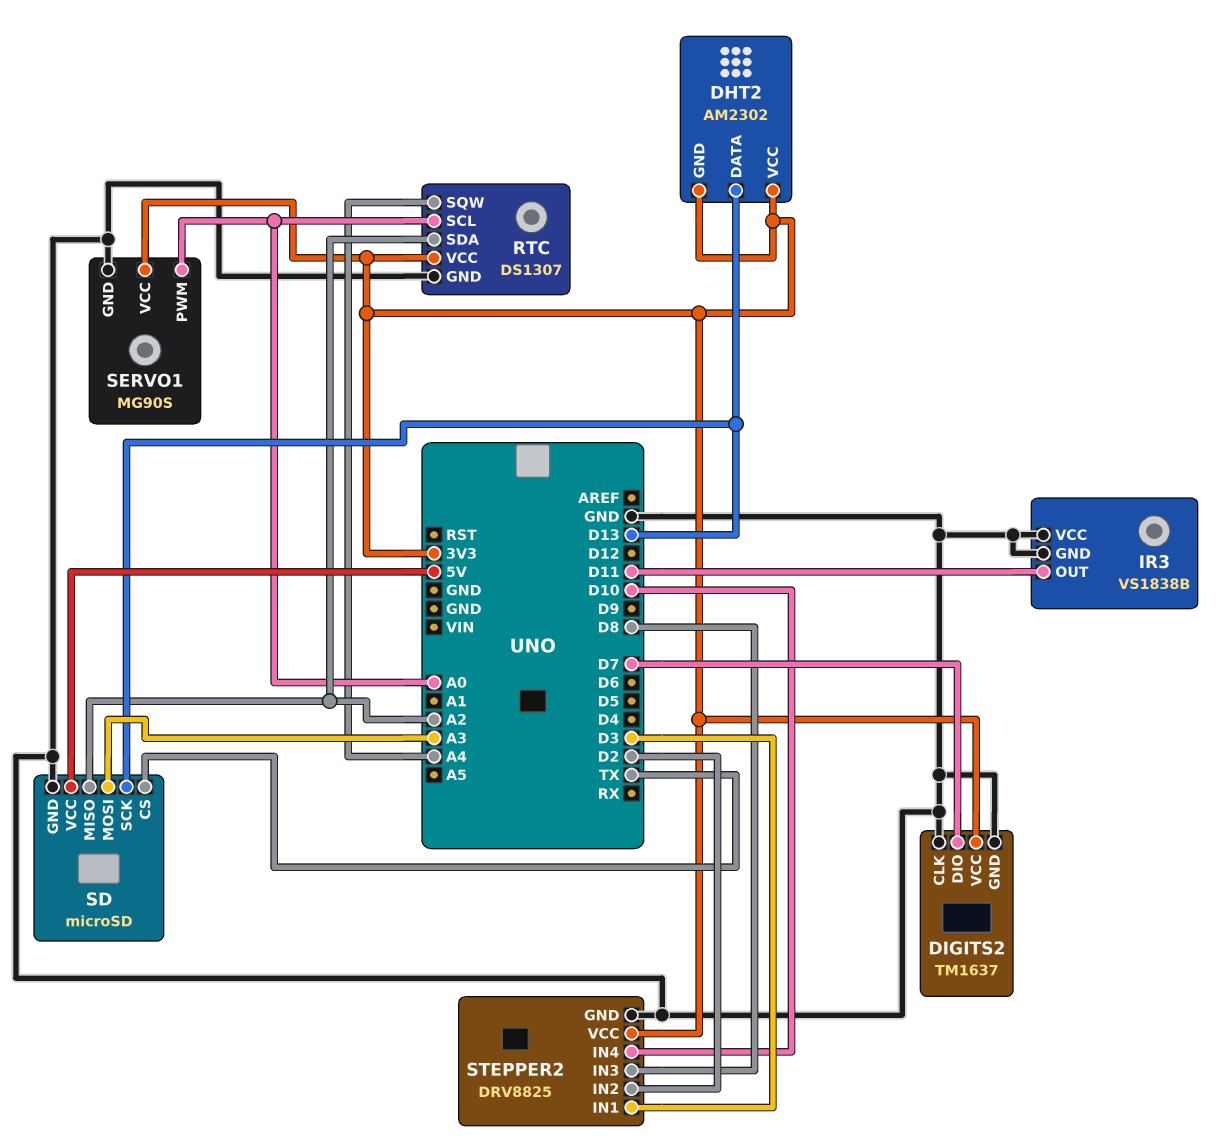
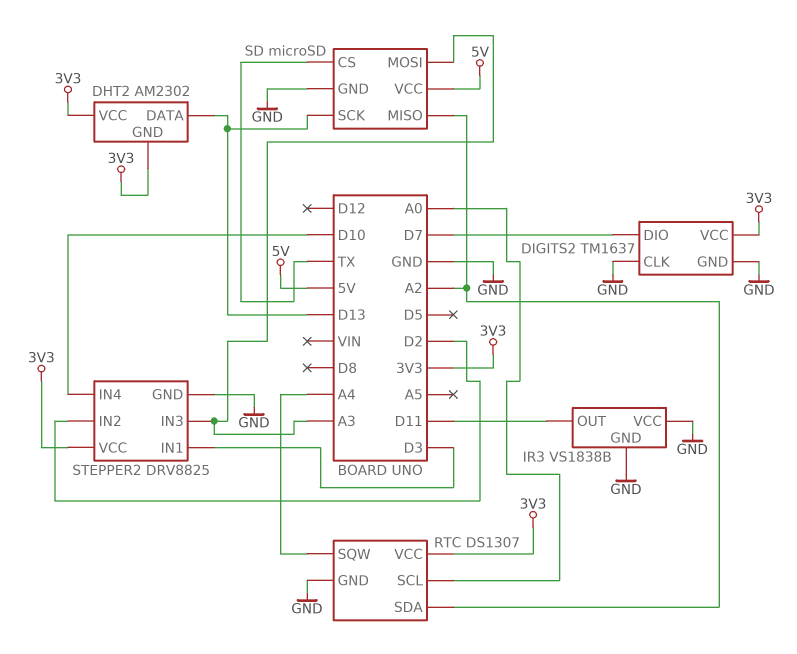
SERVO1: MG90S -> none
SERVO1 pin GND: GND -> none
SERVO1 pin PWM: A0 -> none
SERVO1 pin VCC: 3V3 -> none
STEPPER2 pin IN3: D8 -> A3

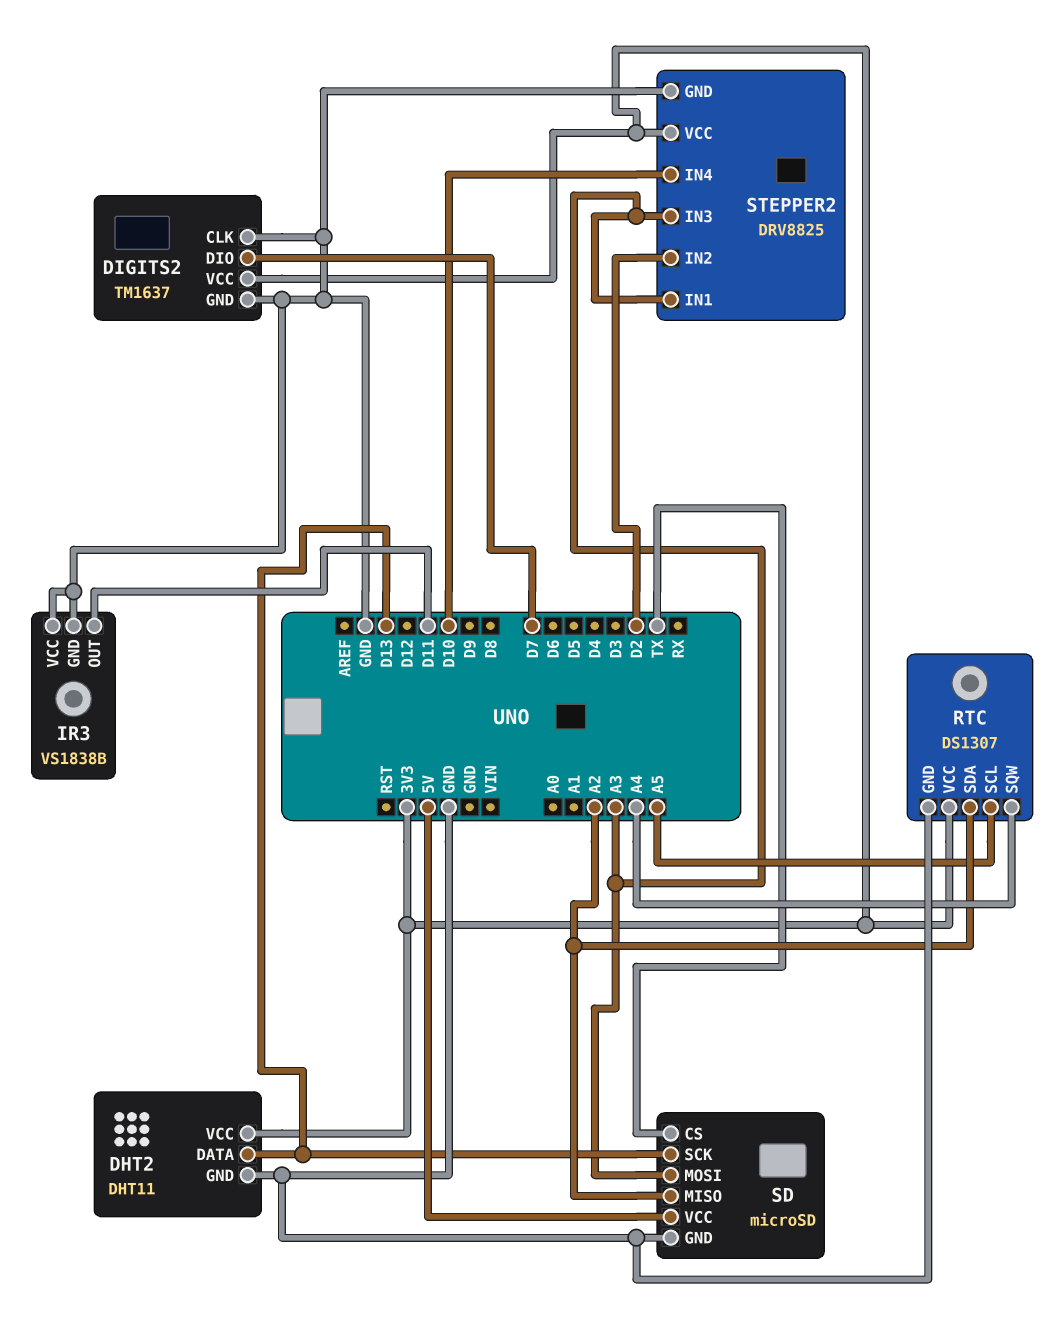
DHT2: AM2302 -> DHT11
DHT2 pin GND: 3V3 -> GND
RTC pin SCL: A0 -> A5
STEPPER2 pin IN1: D3 -> A3

